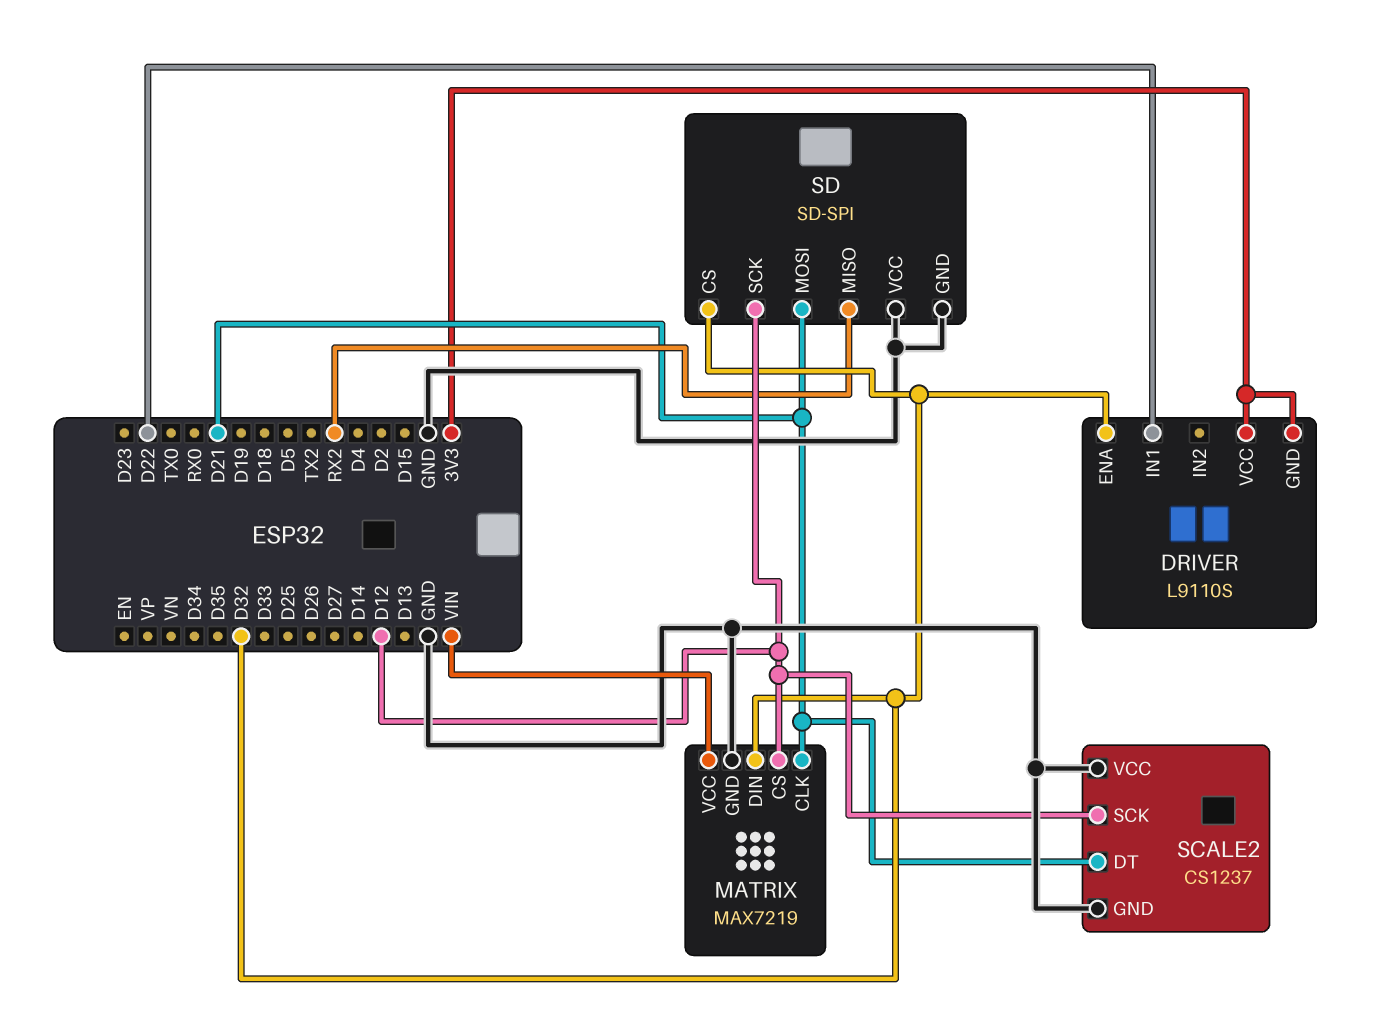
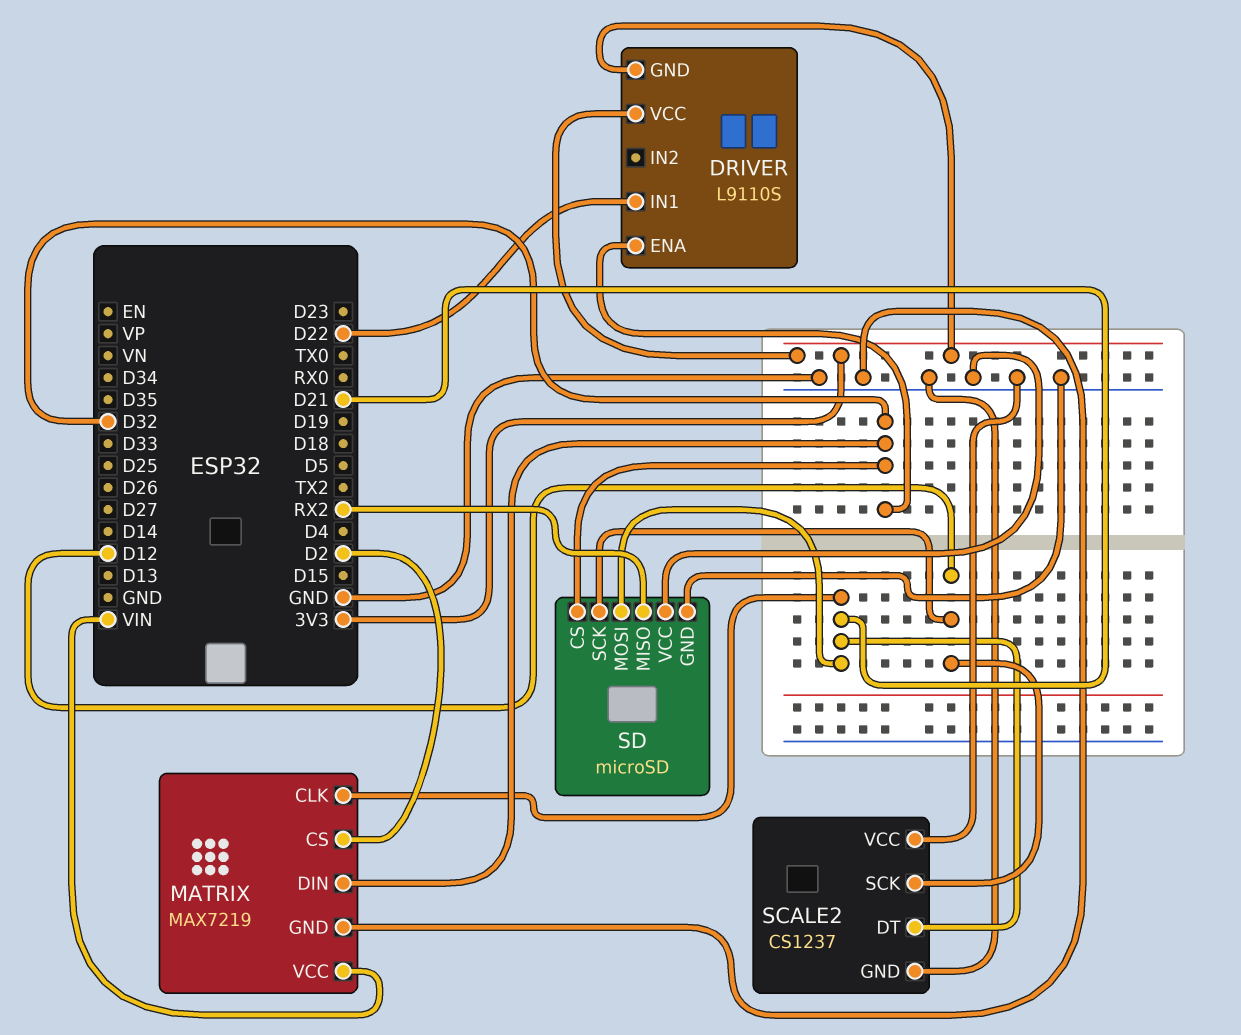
MATRIX pin CS: D12 -> D2
SD: SD-SPI -> microSD

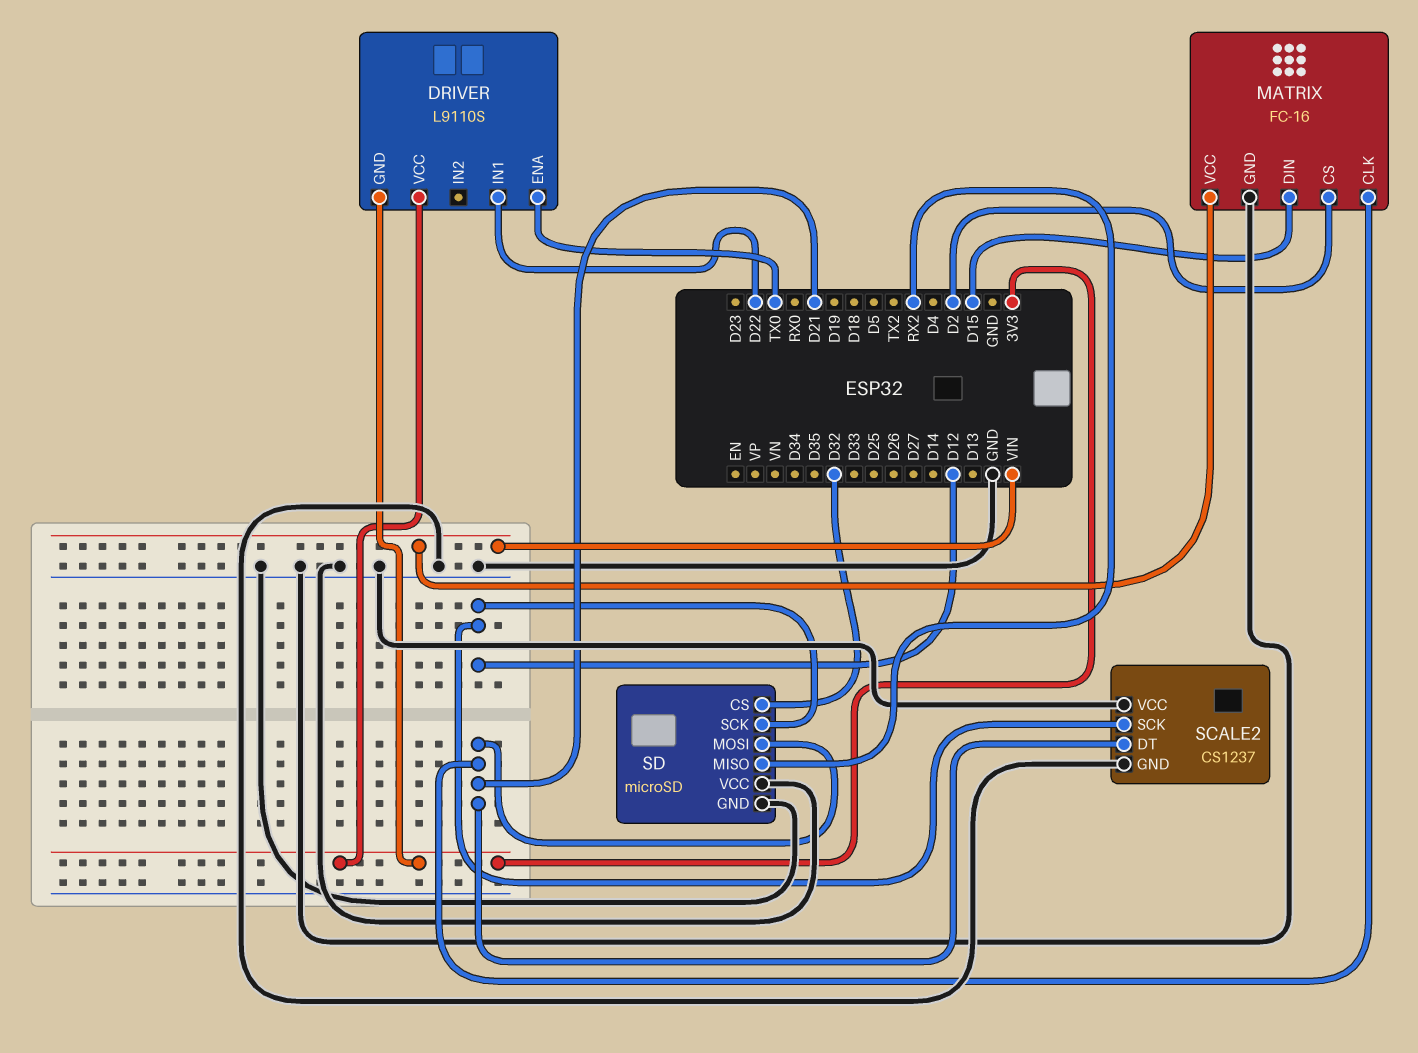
DRIVER pin ENA: D32 -> TX0
MATRIX: MAX7219 -> FC-16
MATRIX pin DIN: D32 -> D15

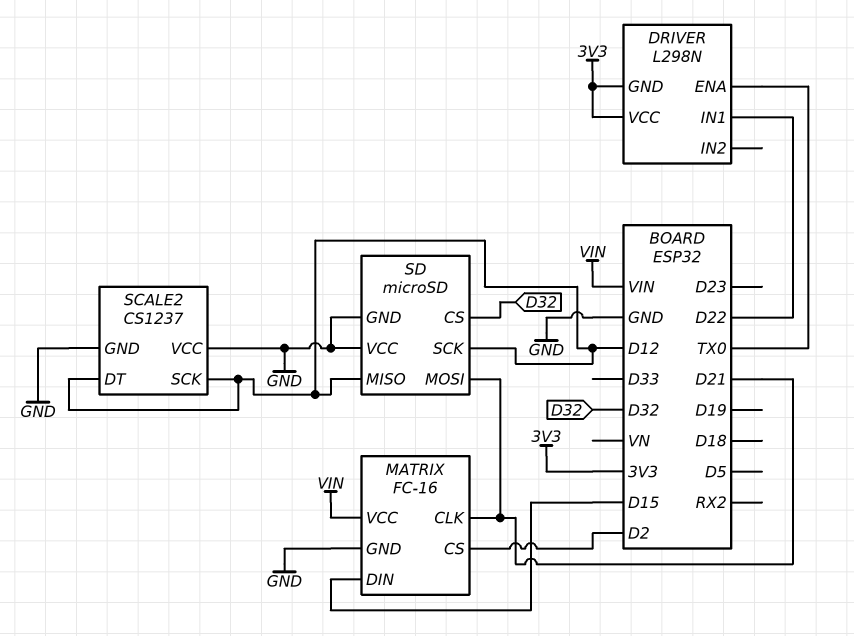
DRIVER: L9110S -> L298N
SCALE2 pin DT: D21 -> D12
SD pin MISO: RX2 -> D12

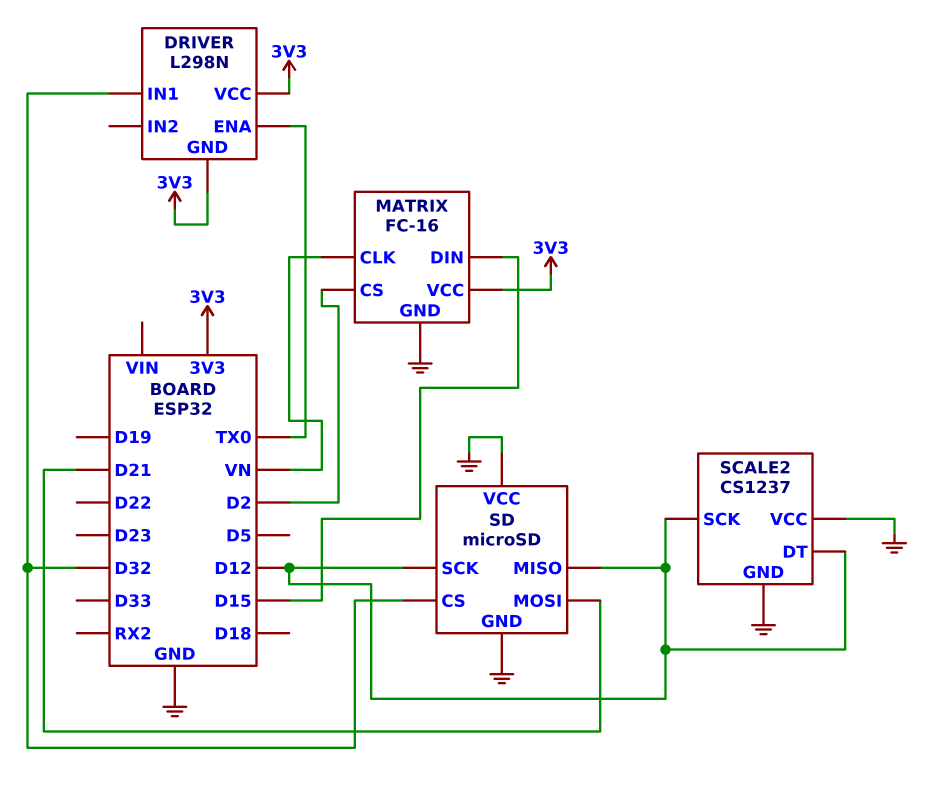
DRIVER pin IN1: D22 -> D32
MATRIX pin CLK: D21 -> VN
MATRIX pin VCC: VIN -> 3V3

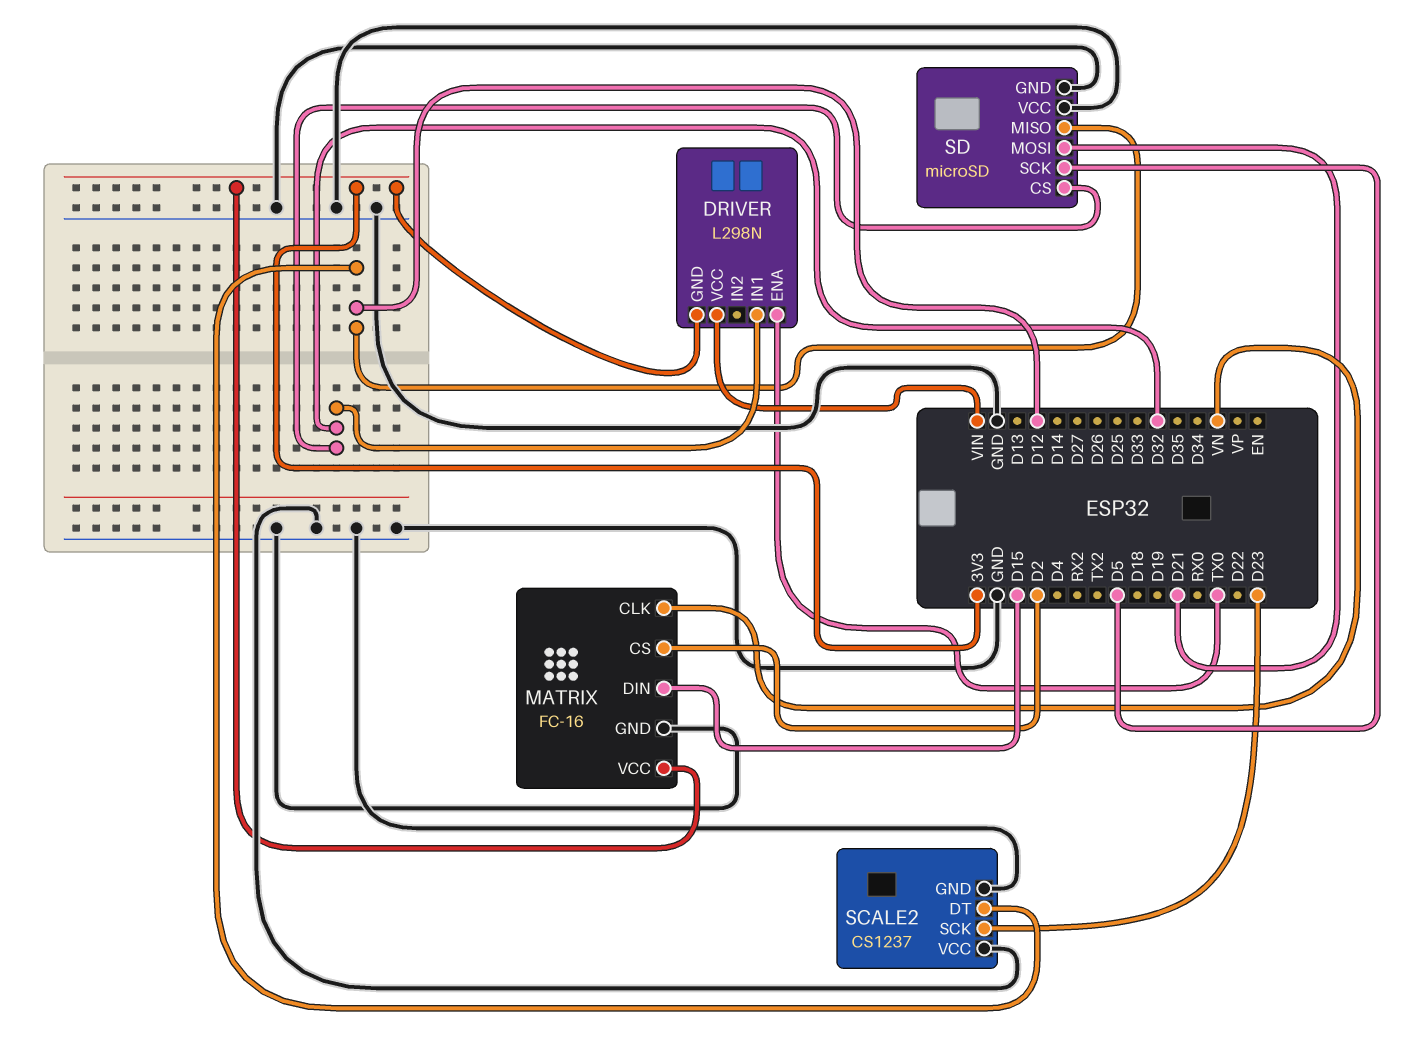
DRIVER pin VCC: 3V3 -> VIN
SCALE2 pin SCK: D12 -> D23
SD pin SCK: D12 -> D5

